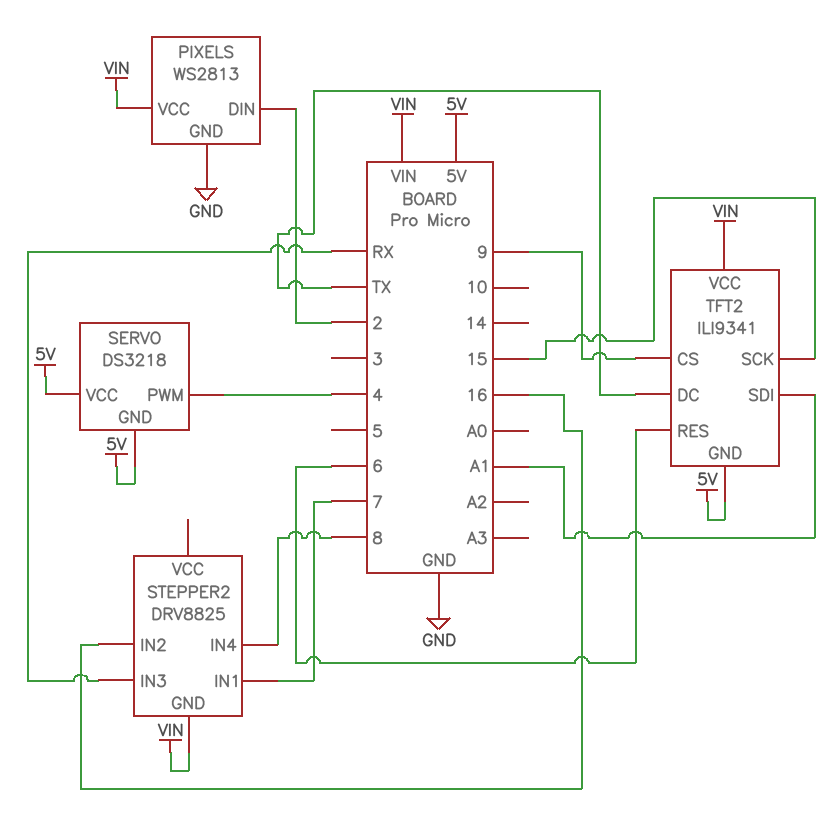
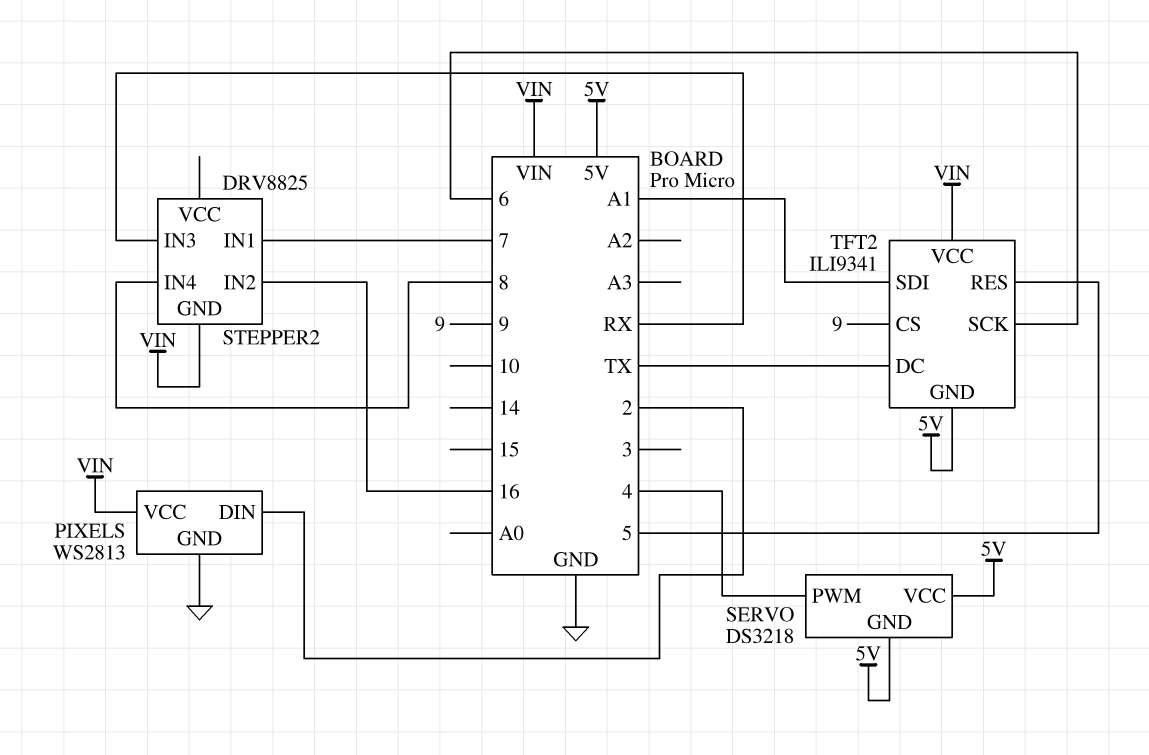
TFT2 pin RES: 6 -> 5
TFT2 pin SCK: 15 -> 6

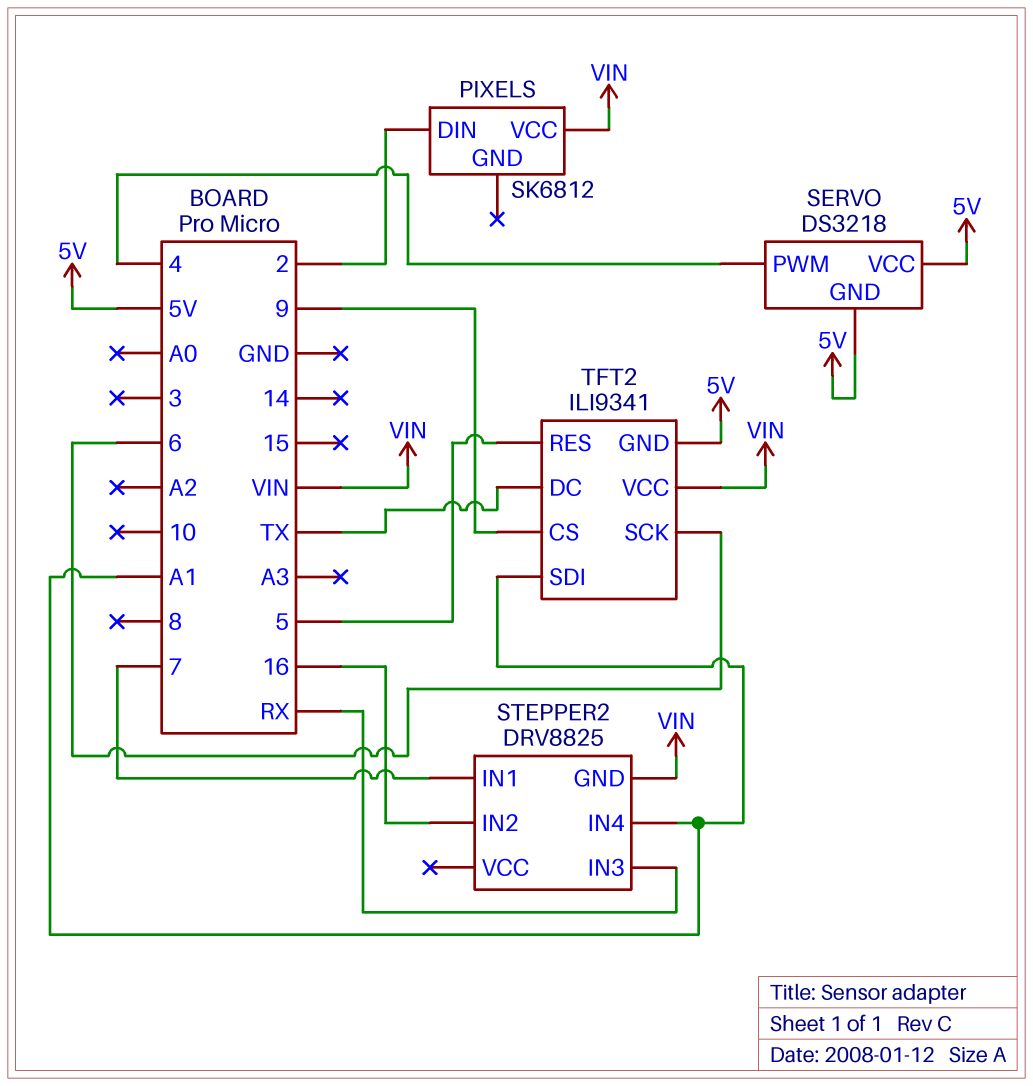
PIXELS: WS2813 -> SK6812
PIXELS pin GND: GND -> none
STEPPER2 pin IN4: 8 -> A1

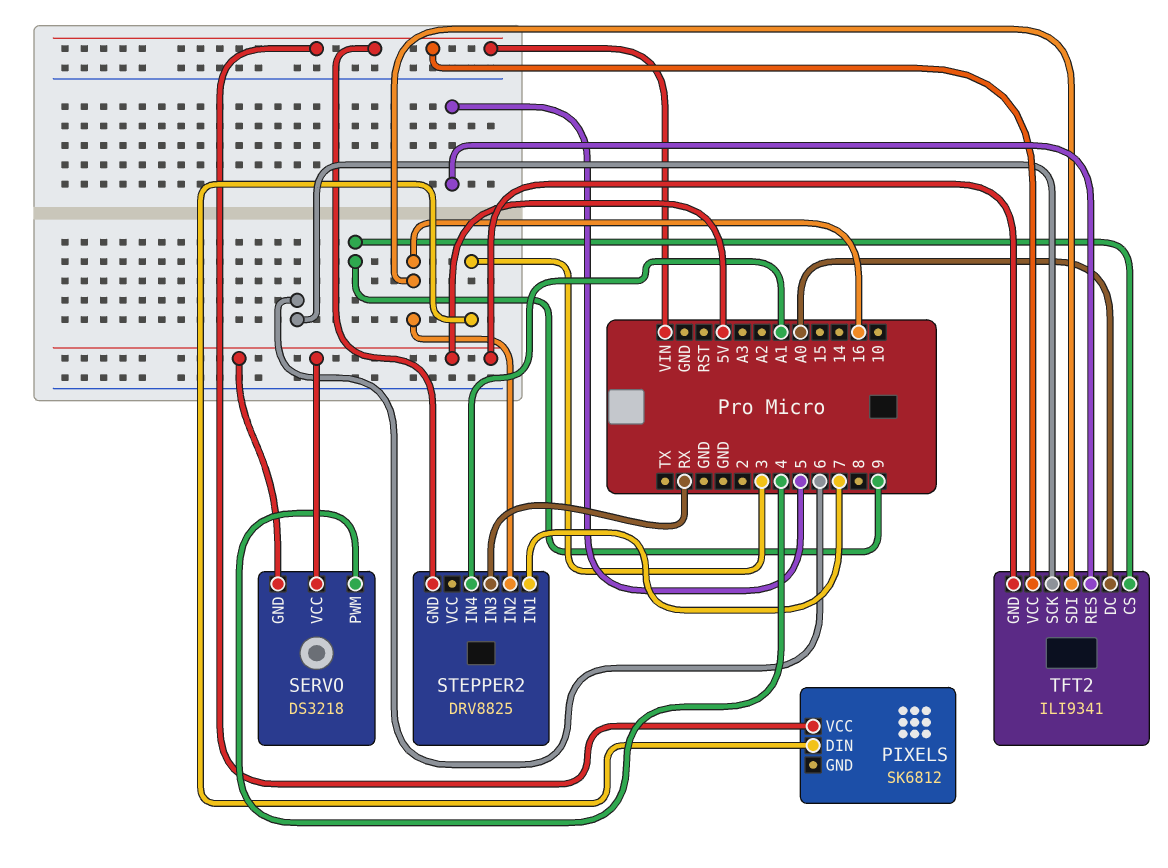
PIXELS pin DIN: 2 -> 3
TFT2 pin DC: TX -> A0
TFT2 pin SDI: A1 -> 16

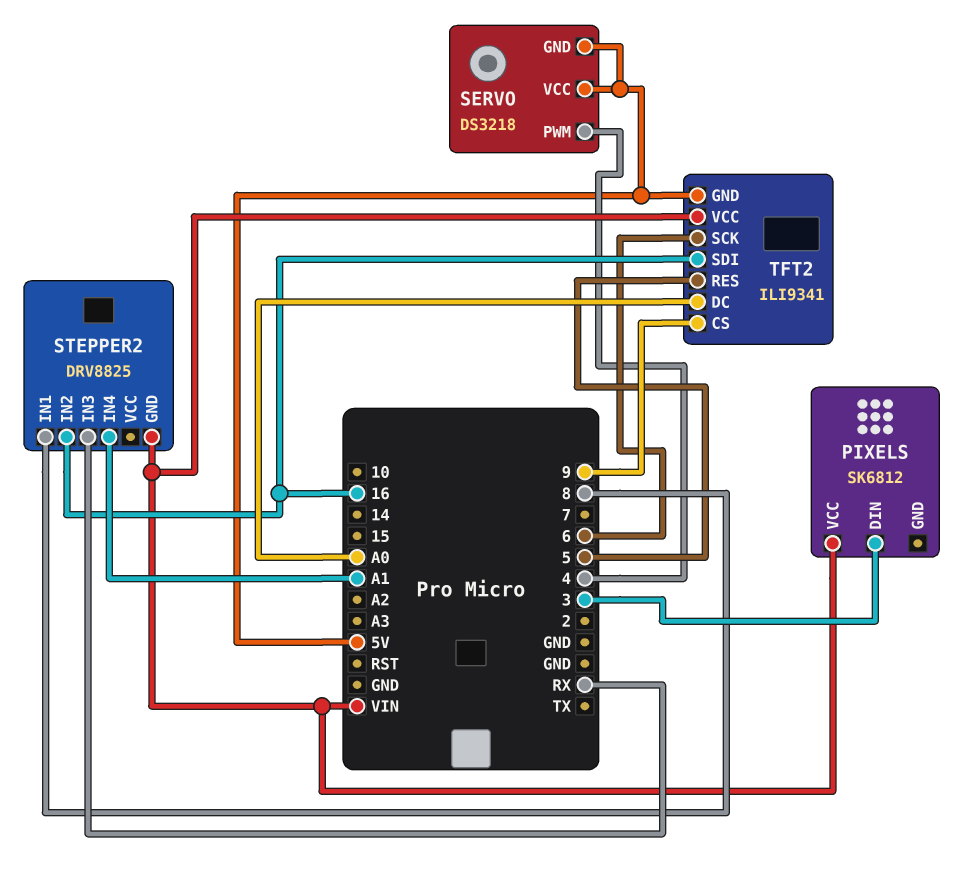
STEPPER2 pin IN1: 7 -> 8

